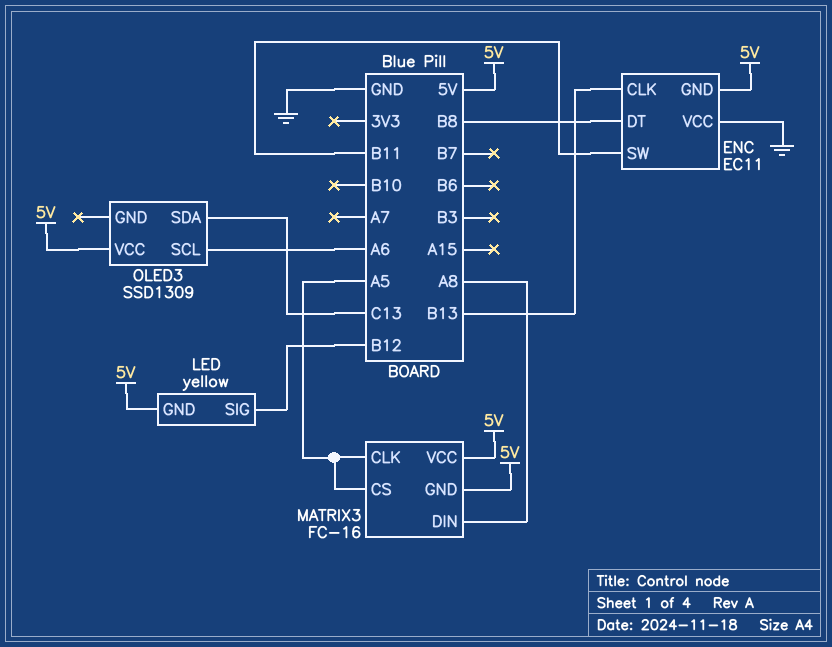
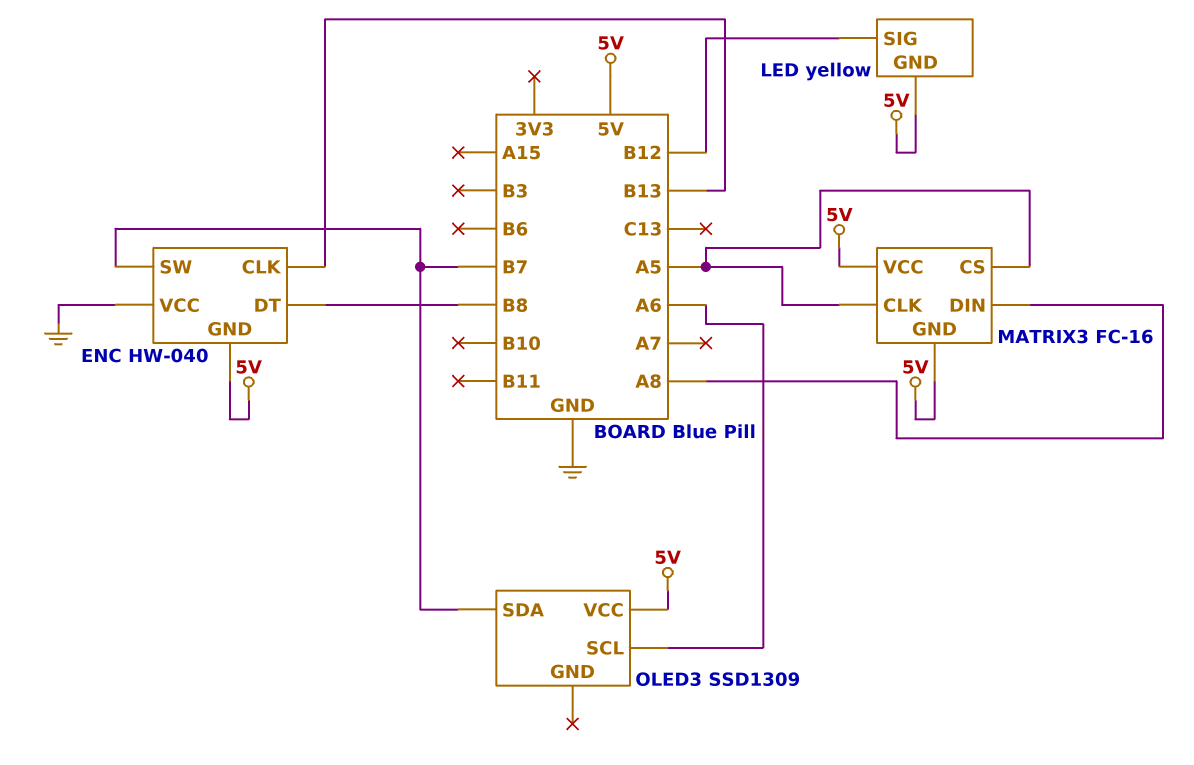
ENC: EC11 -> HW-040
ENC pin SW: B11 -> B7
OLED3 pin SDA: C13 -> B7

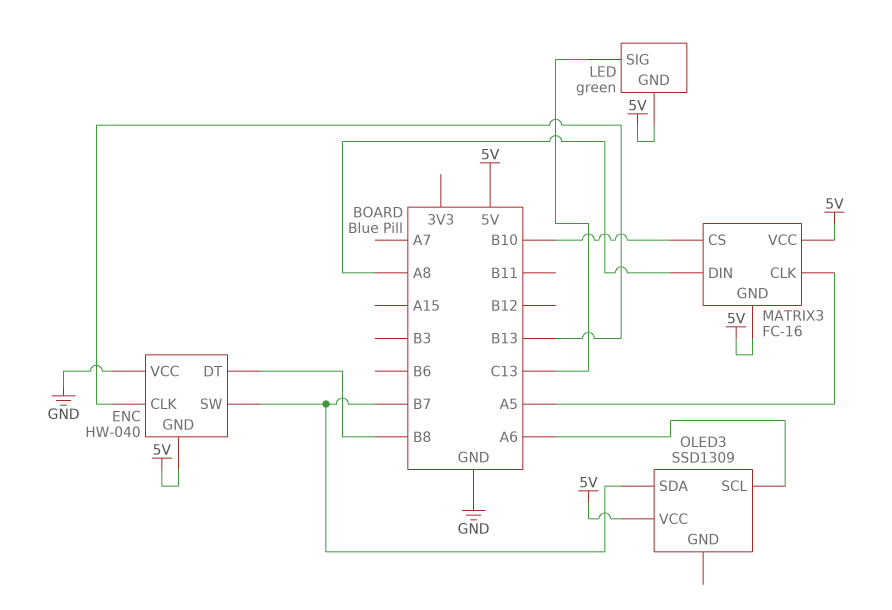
LED: yellow -> green
LED pin SIG: B12 -> C13
MATRIX3 pin CS: A5 -> B10

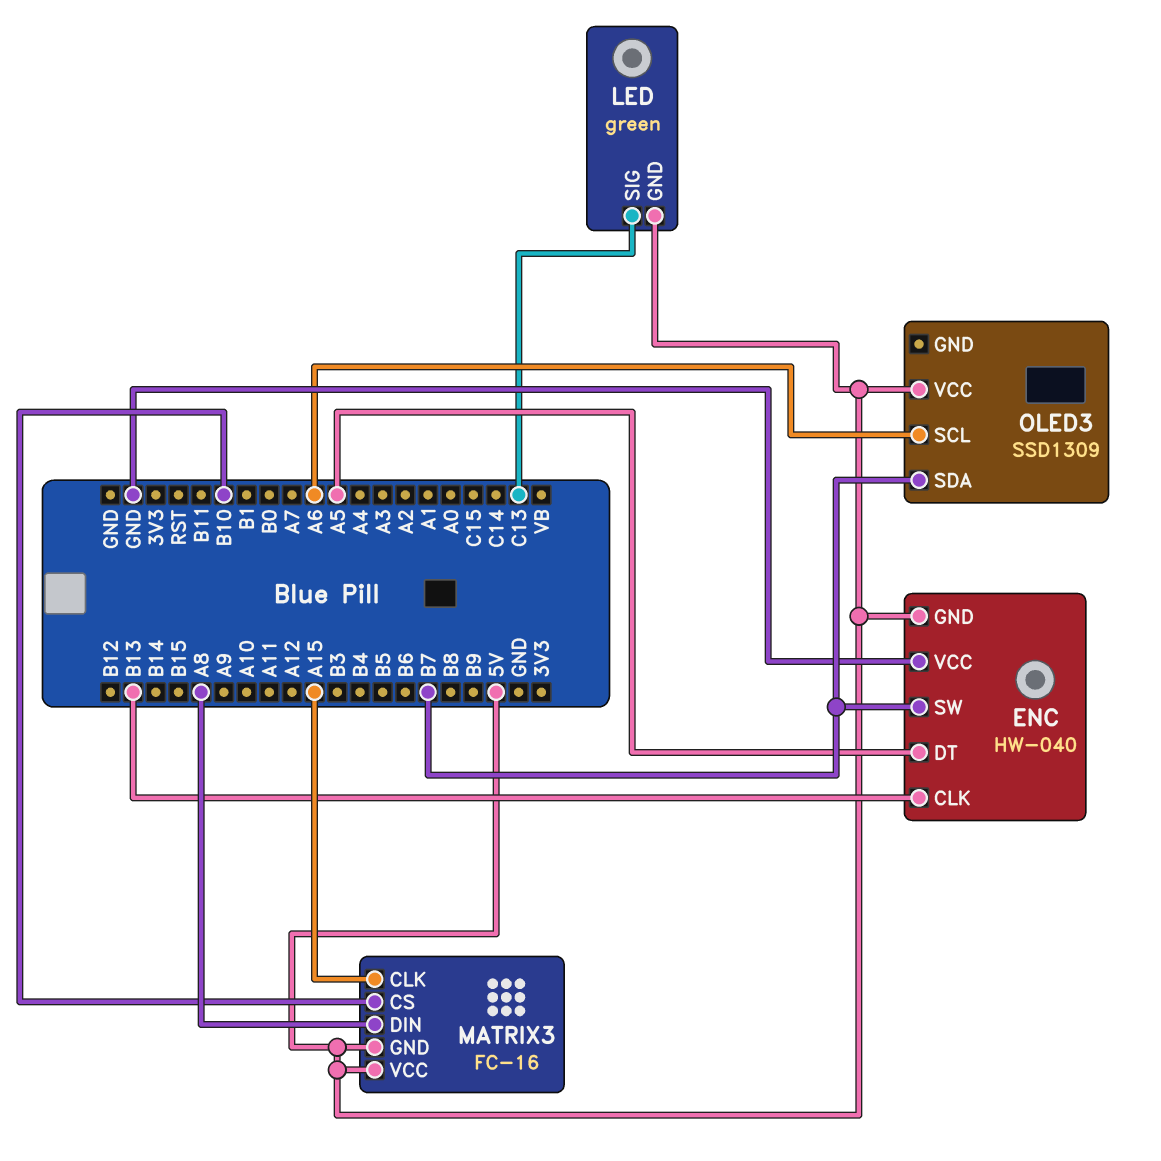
ENC pin DT: B8 -> A5
MATRIX3 pin CLK: A5 -> A15

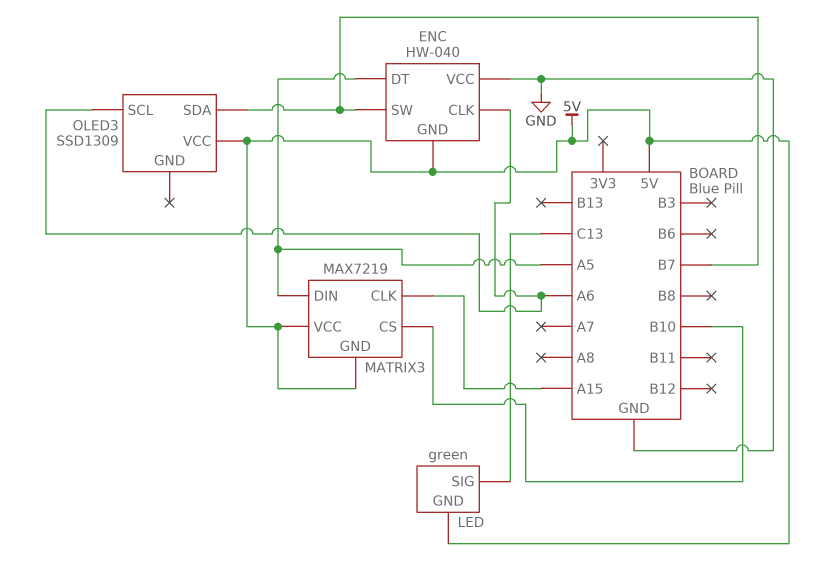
ENC pin CLK: B13 -> A6
MATRIX3: FC-16 -> MAX7219
MATRIX3 pin DIN: A8 -> A5

